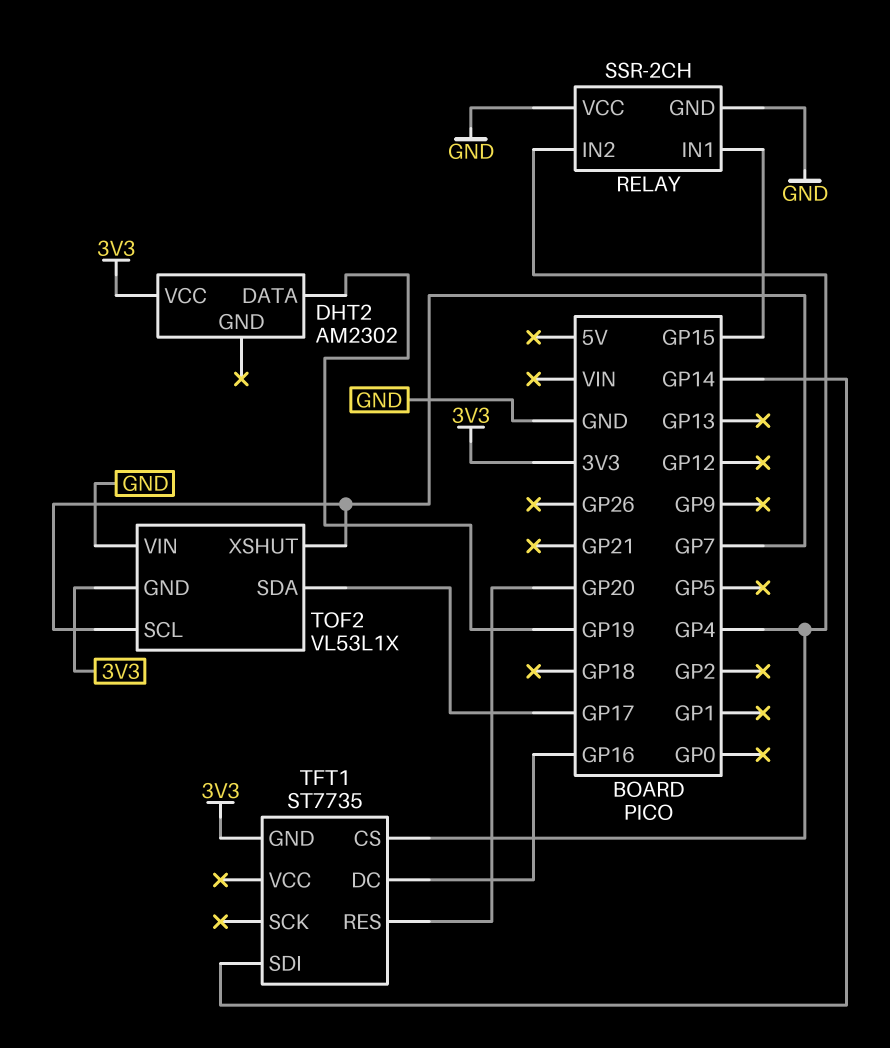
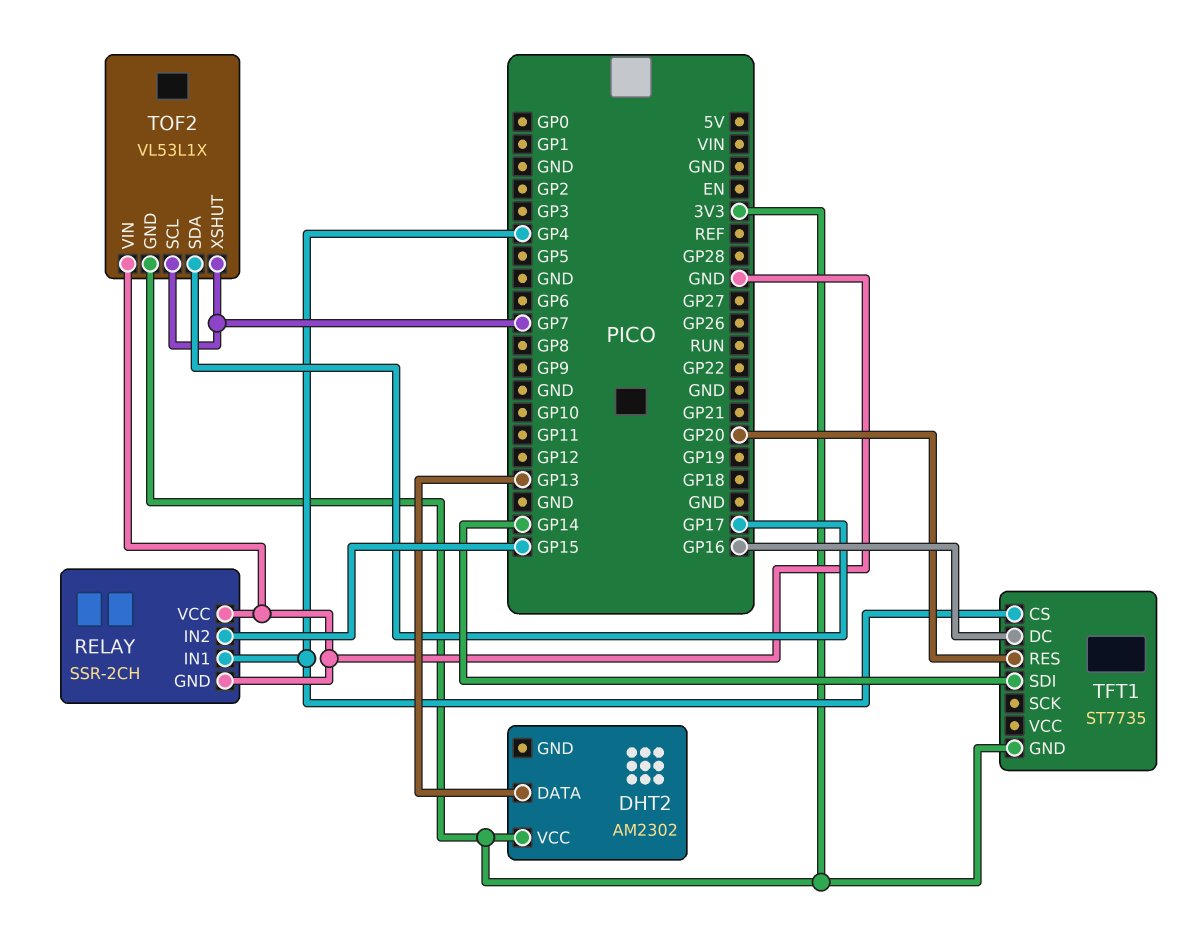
DHT2 pin DATA: GP19 -> GP13
RELAY pin IN1: GP15 -> GP4
RELAY pin IN2: GP4 -> GP15

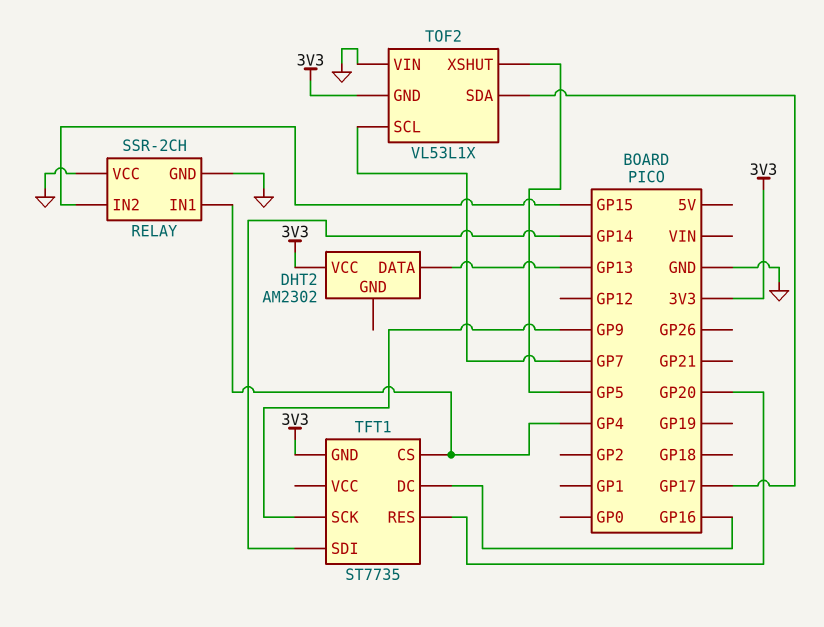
TFT1 pin SCK: none -> GP9
TOF2 pin XSHUT: GP7 -> GP5

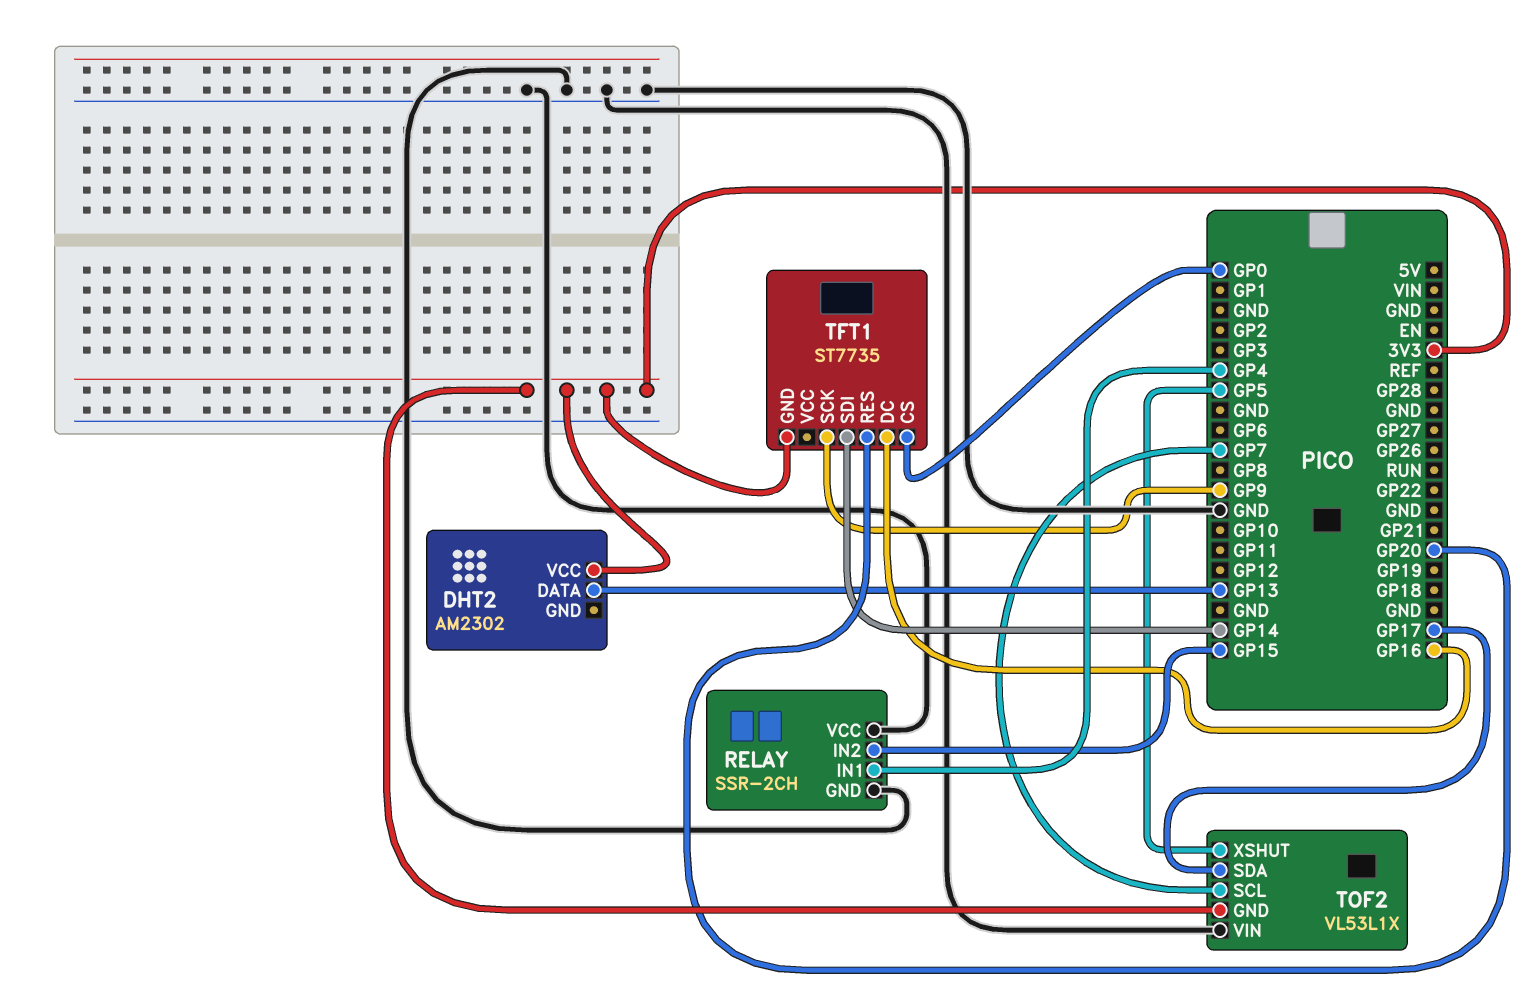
TFT1 pin CS: GP4 -> GP0

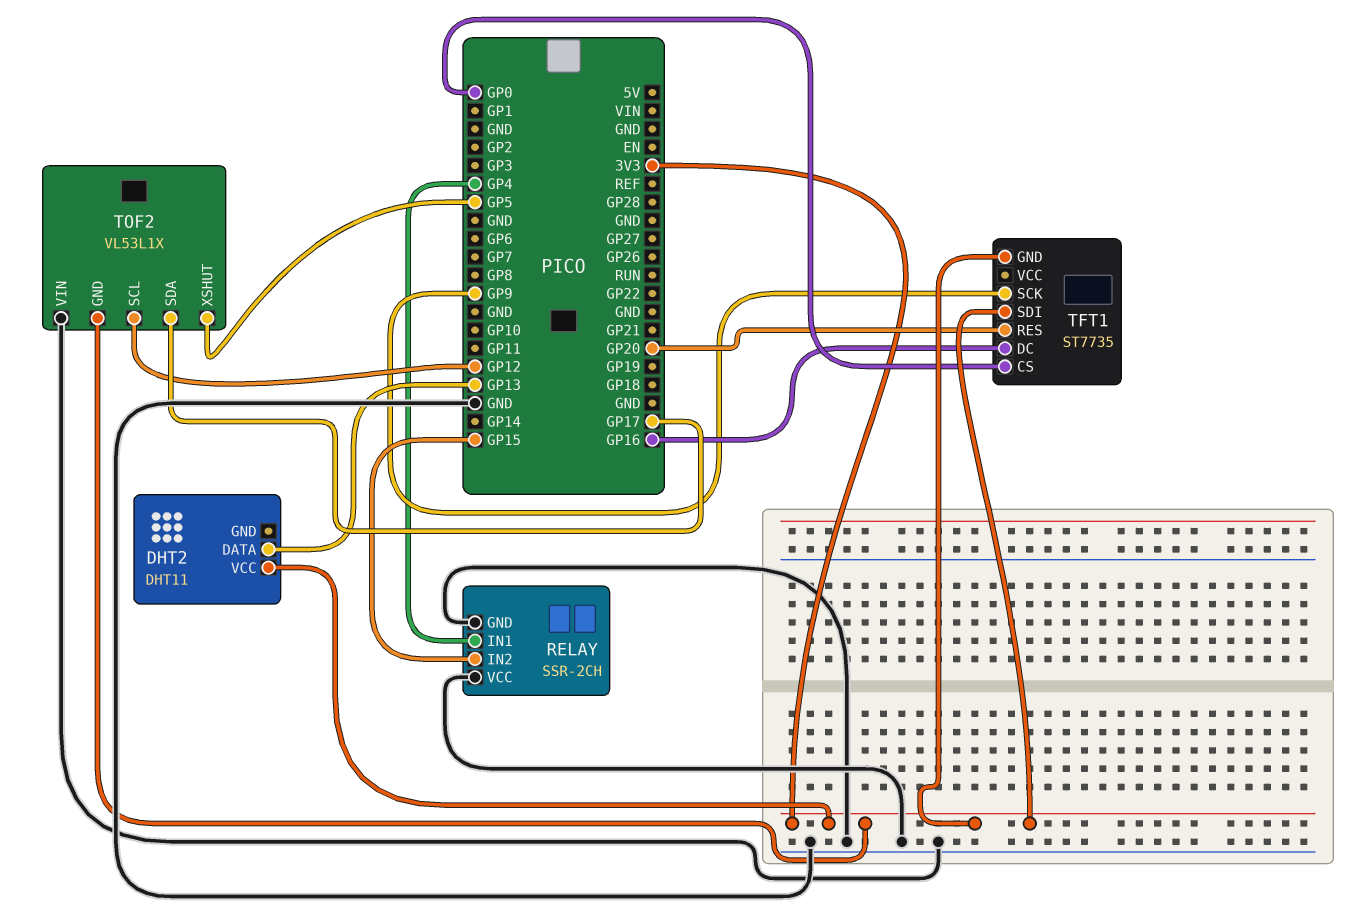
DHT2: AM2302 -> DHT11
TFT1 pin SDI: GP14 -> 3V3
TOF2 pin SCL: GP7 -> GP12

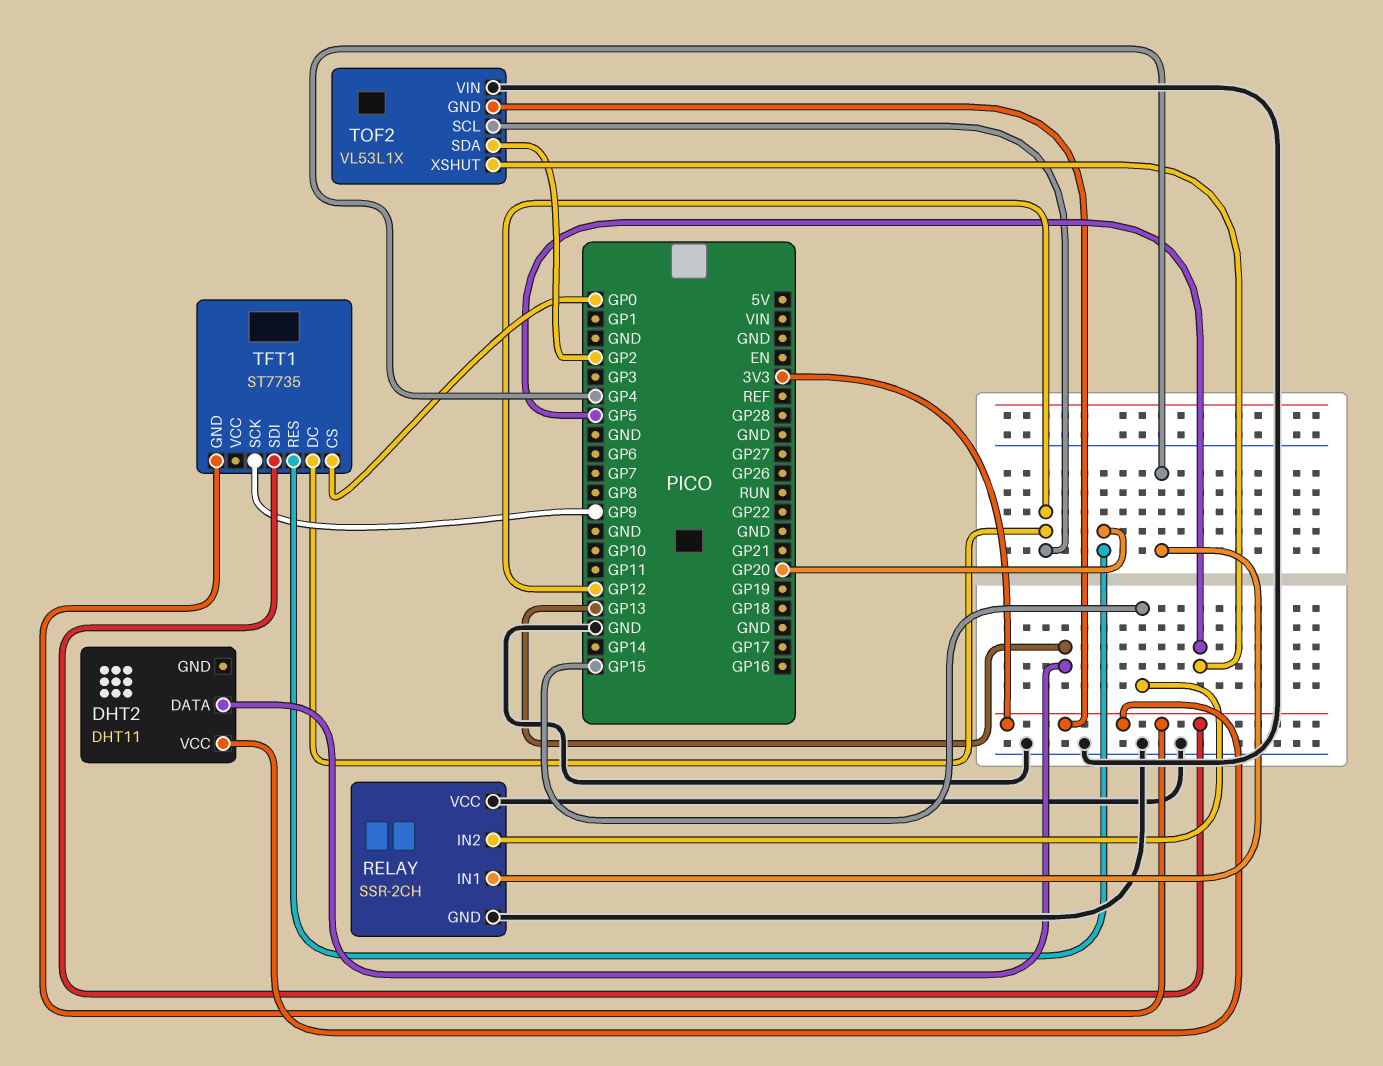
TFT1 pin DC: GP16 -> GP12
TOF2 pin SDA: GP17 -> GP2

